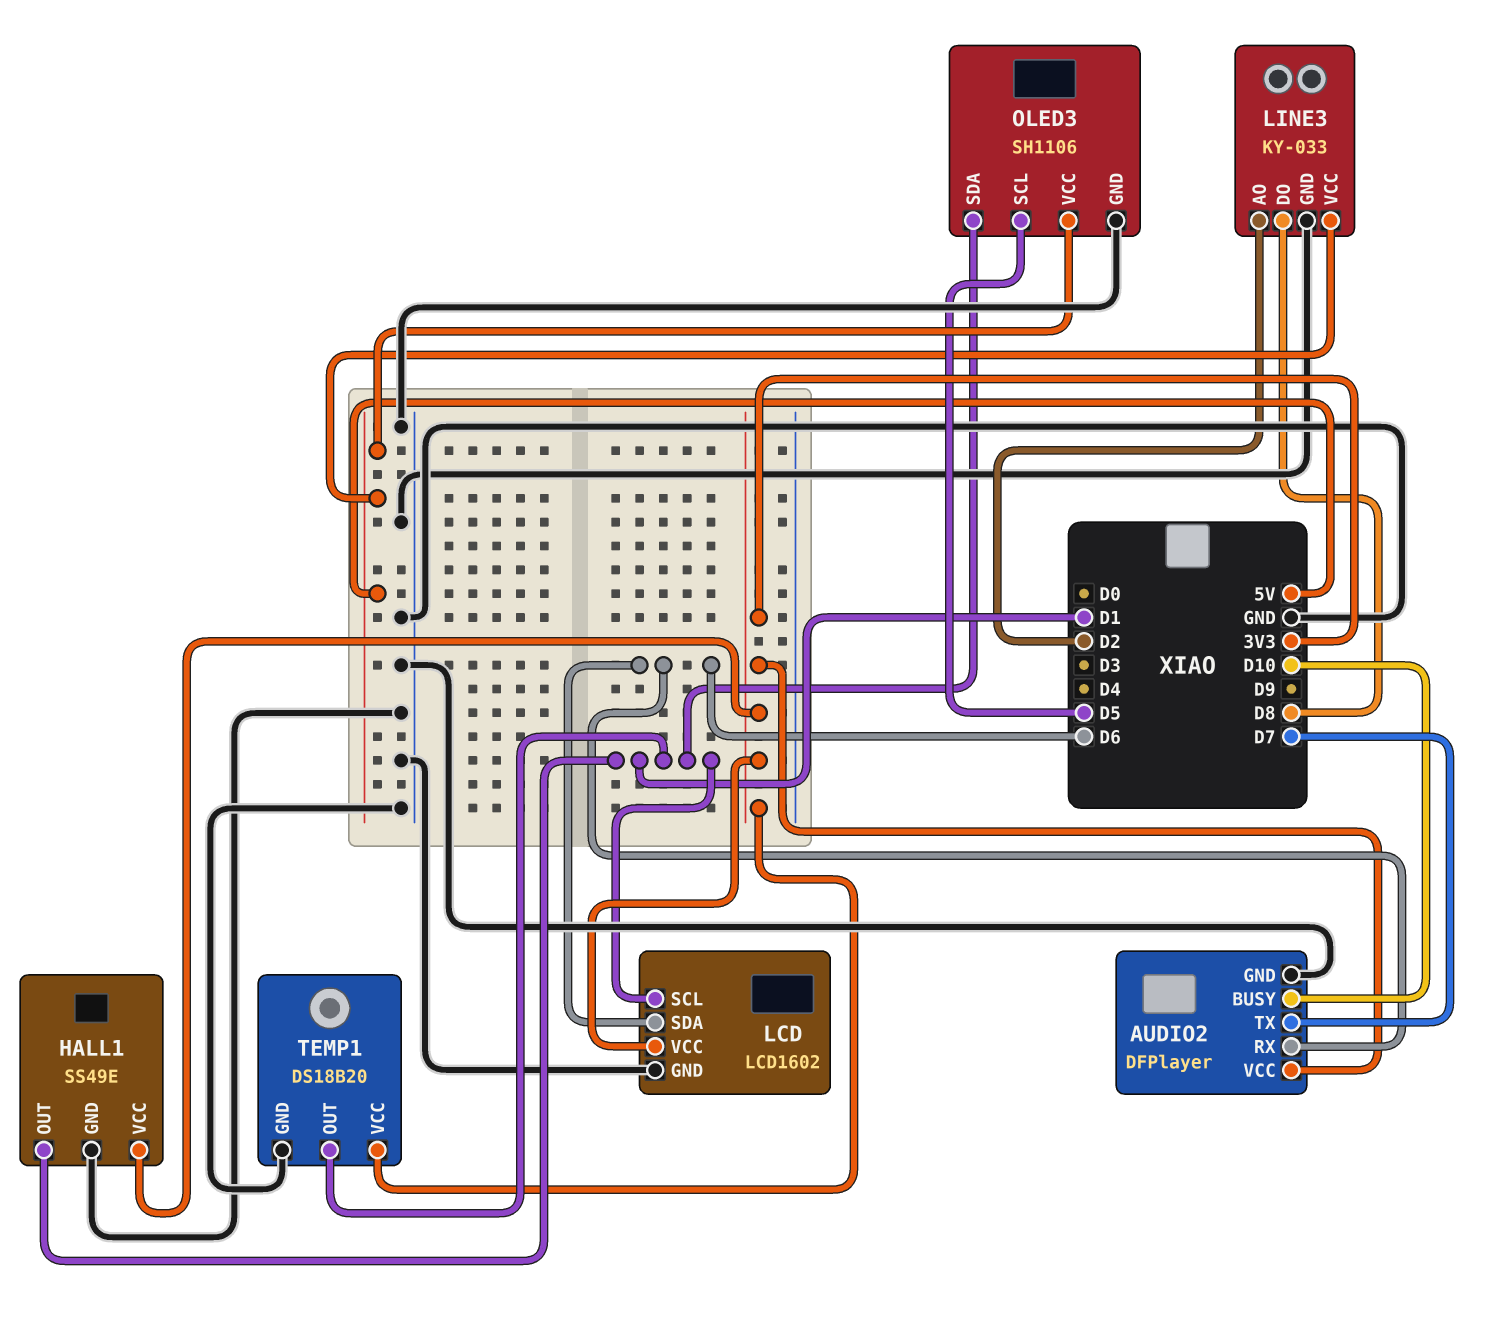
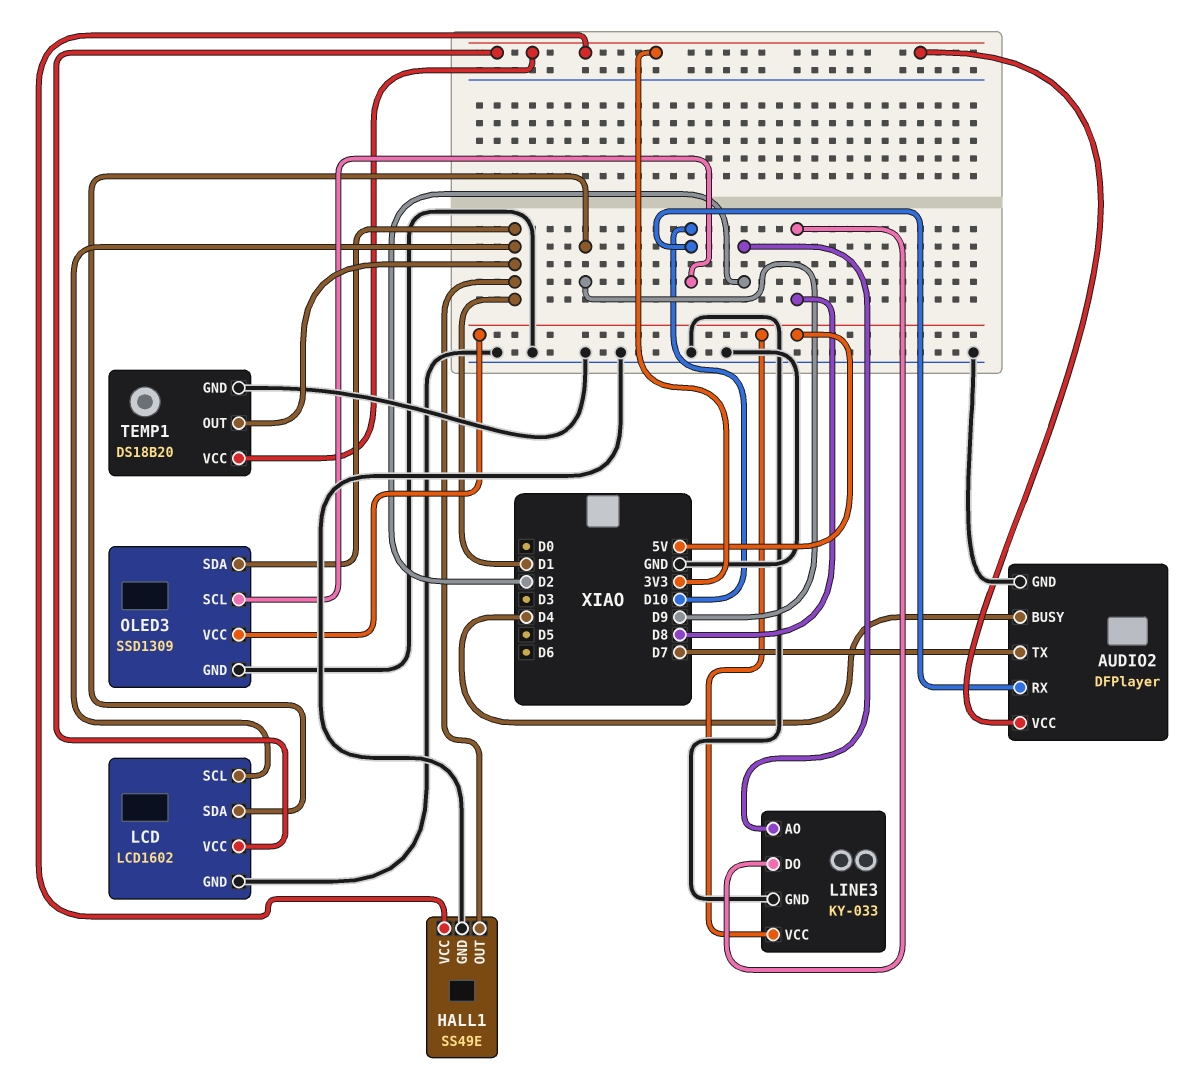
AUDIO2 pin BUSY: D10 -> D4
AUDIO2 pin RX: D6 -> D10
LCD pin SDA: D6 -> D9
OLED3: SH1106 -> SSD1309
OLED3 pin SCL: D5 -> D10

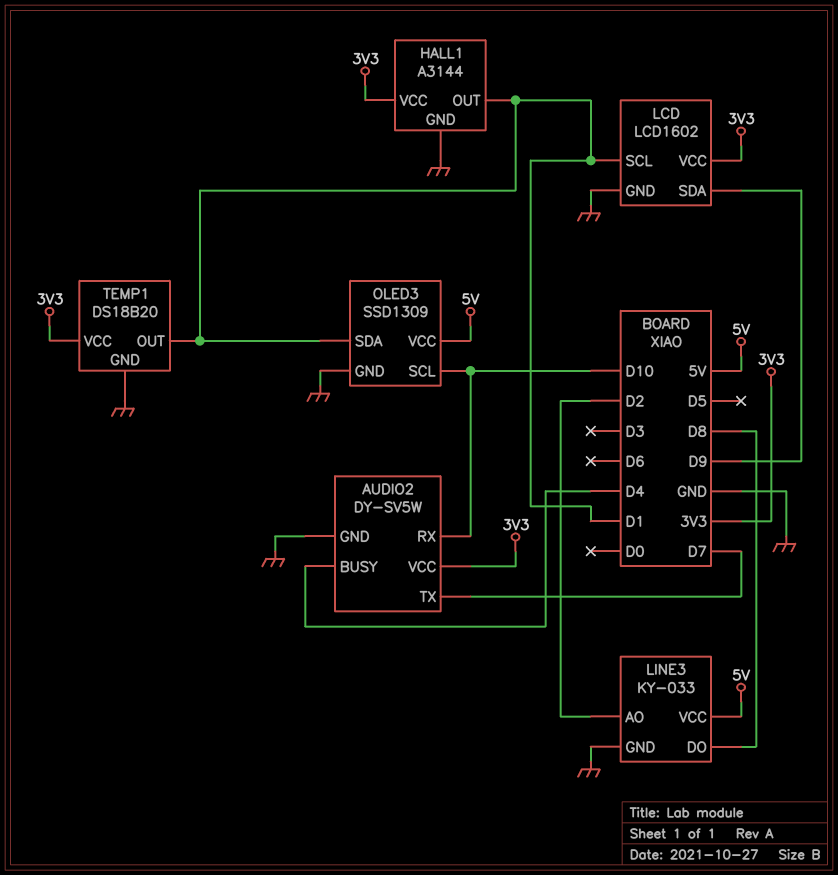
AUDIO2: DFPlayer -> DY-SV5W
HALL1: SS49E -> A3144

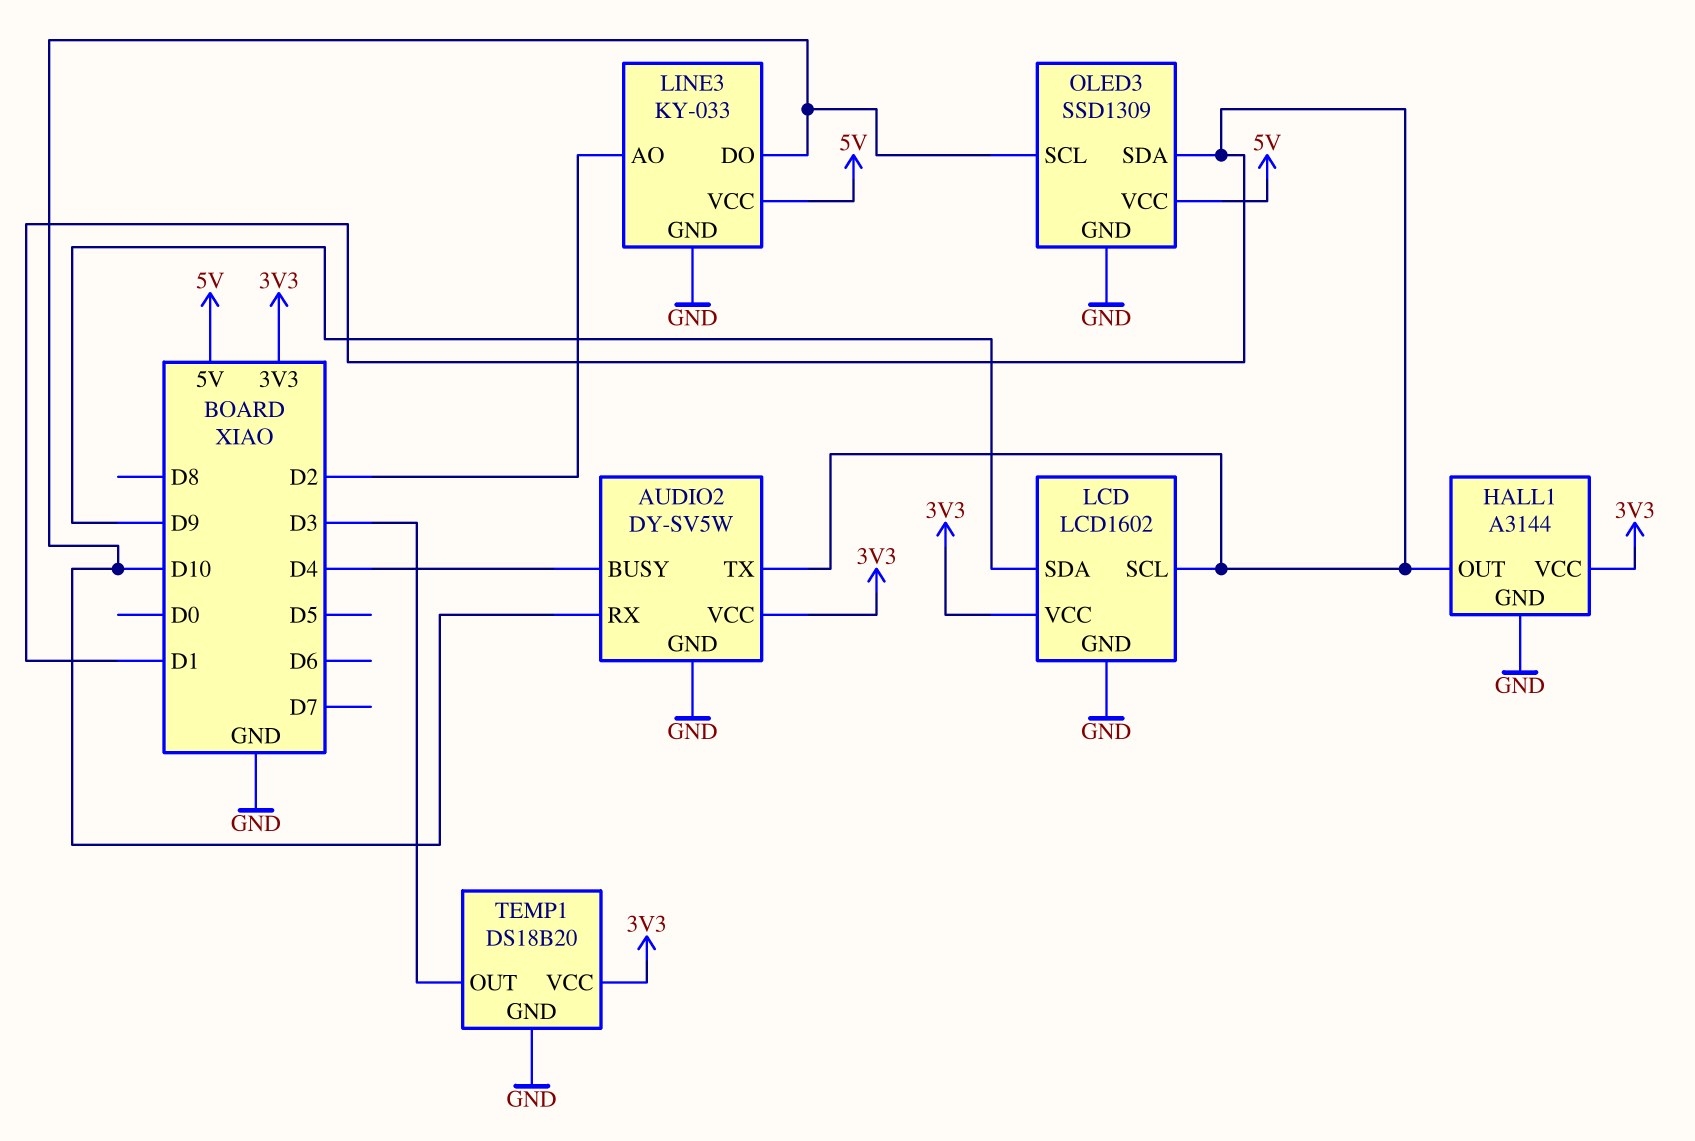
AUDIO2 pin TX: D7 -> D1
LINE3 pin DO: D8 -> D10
TEMP1 pin OUT: D1 -> D3

